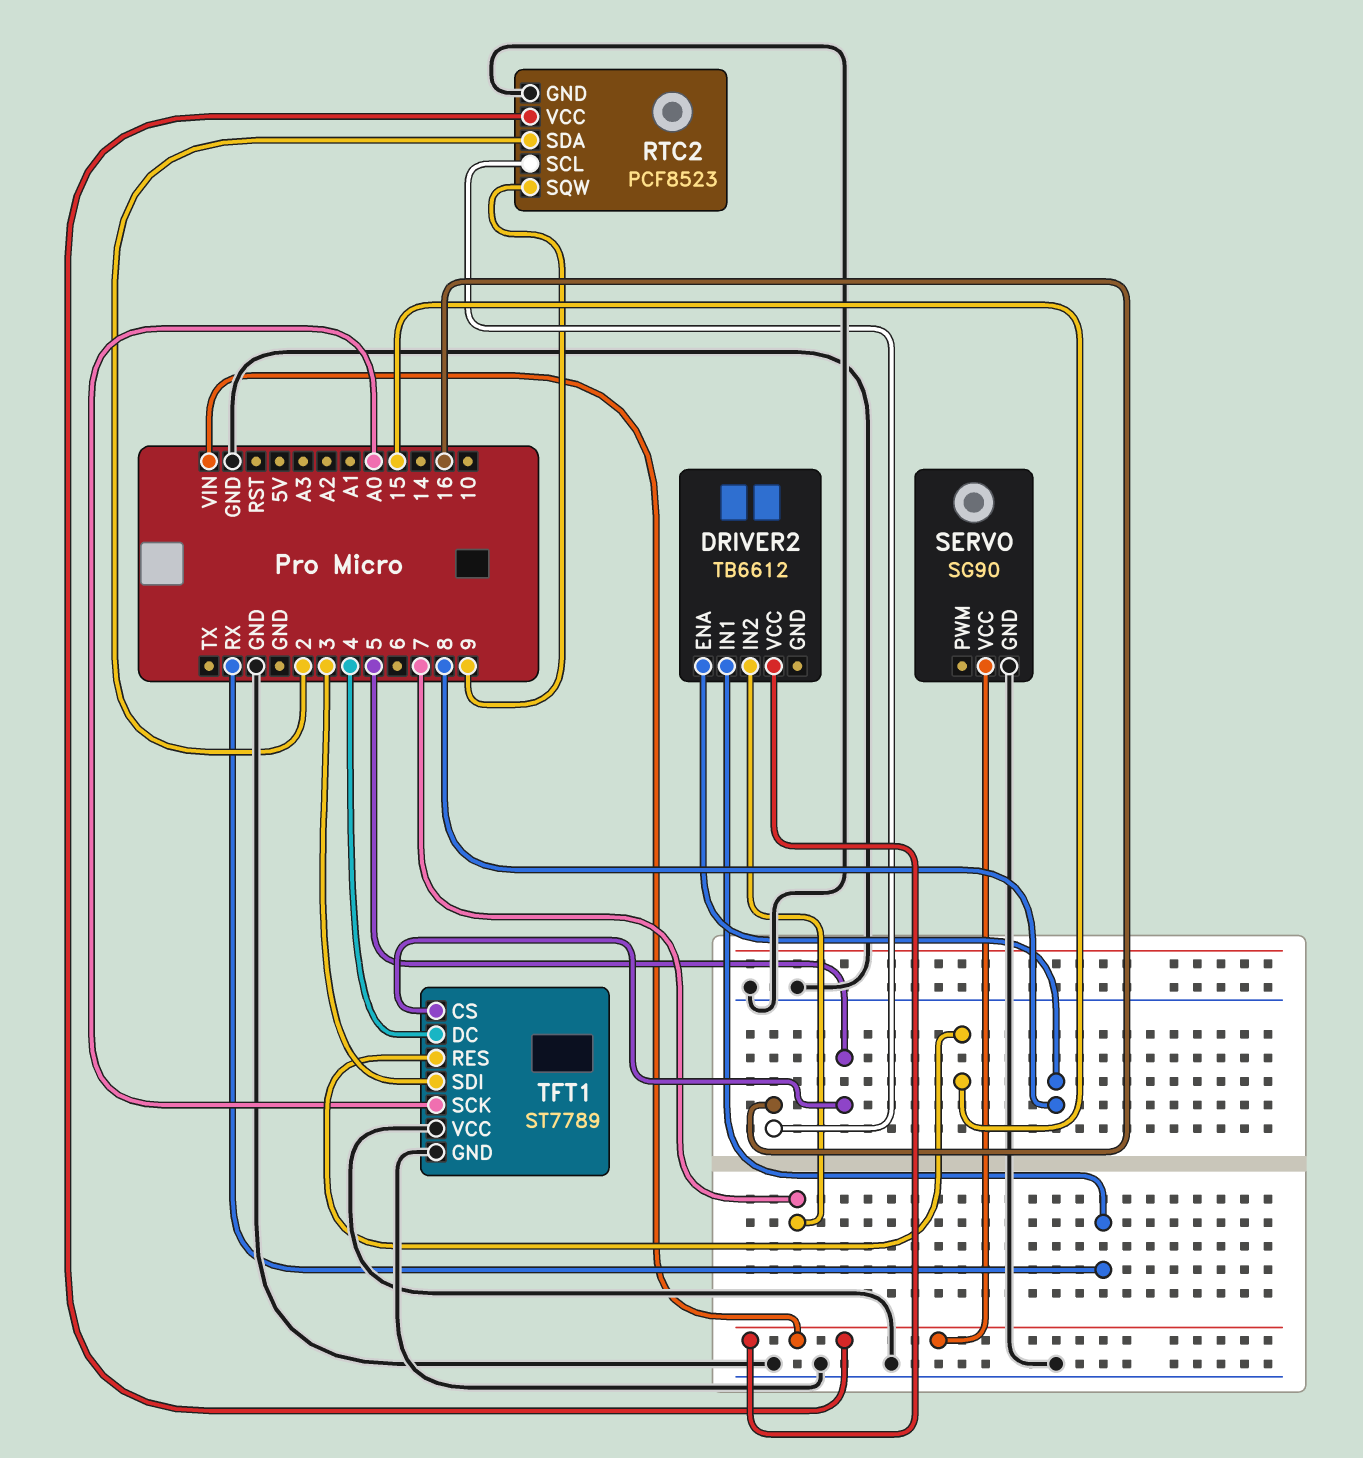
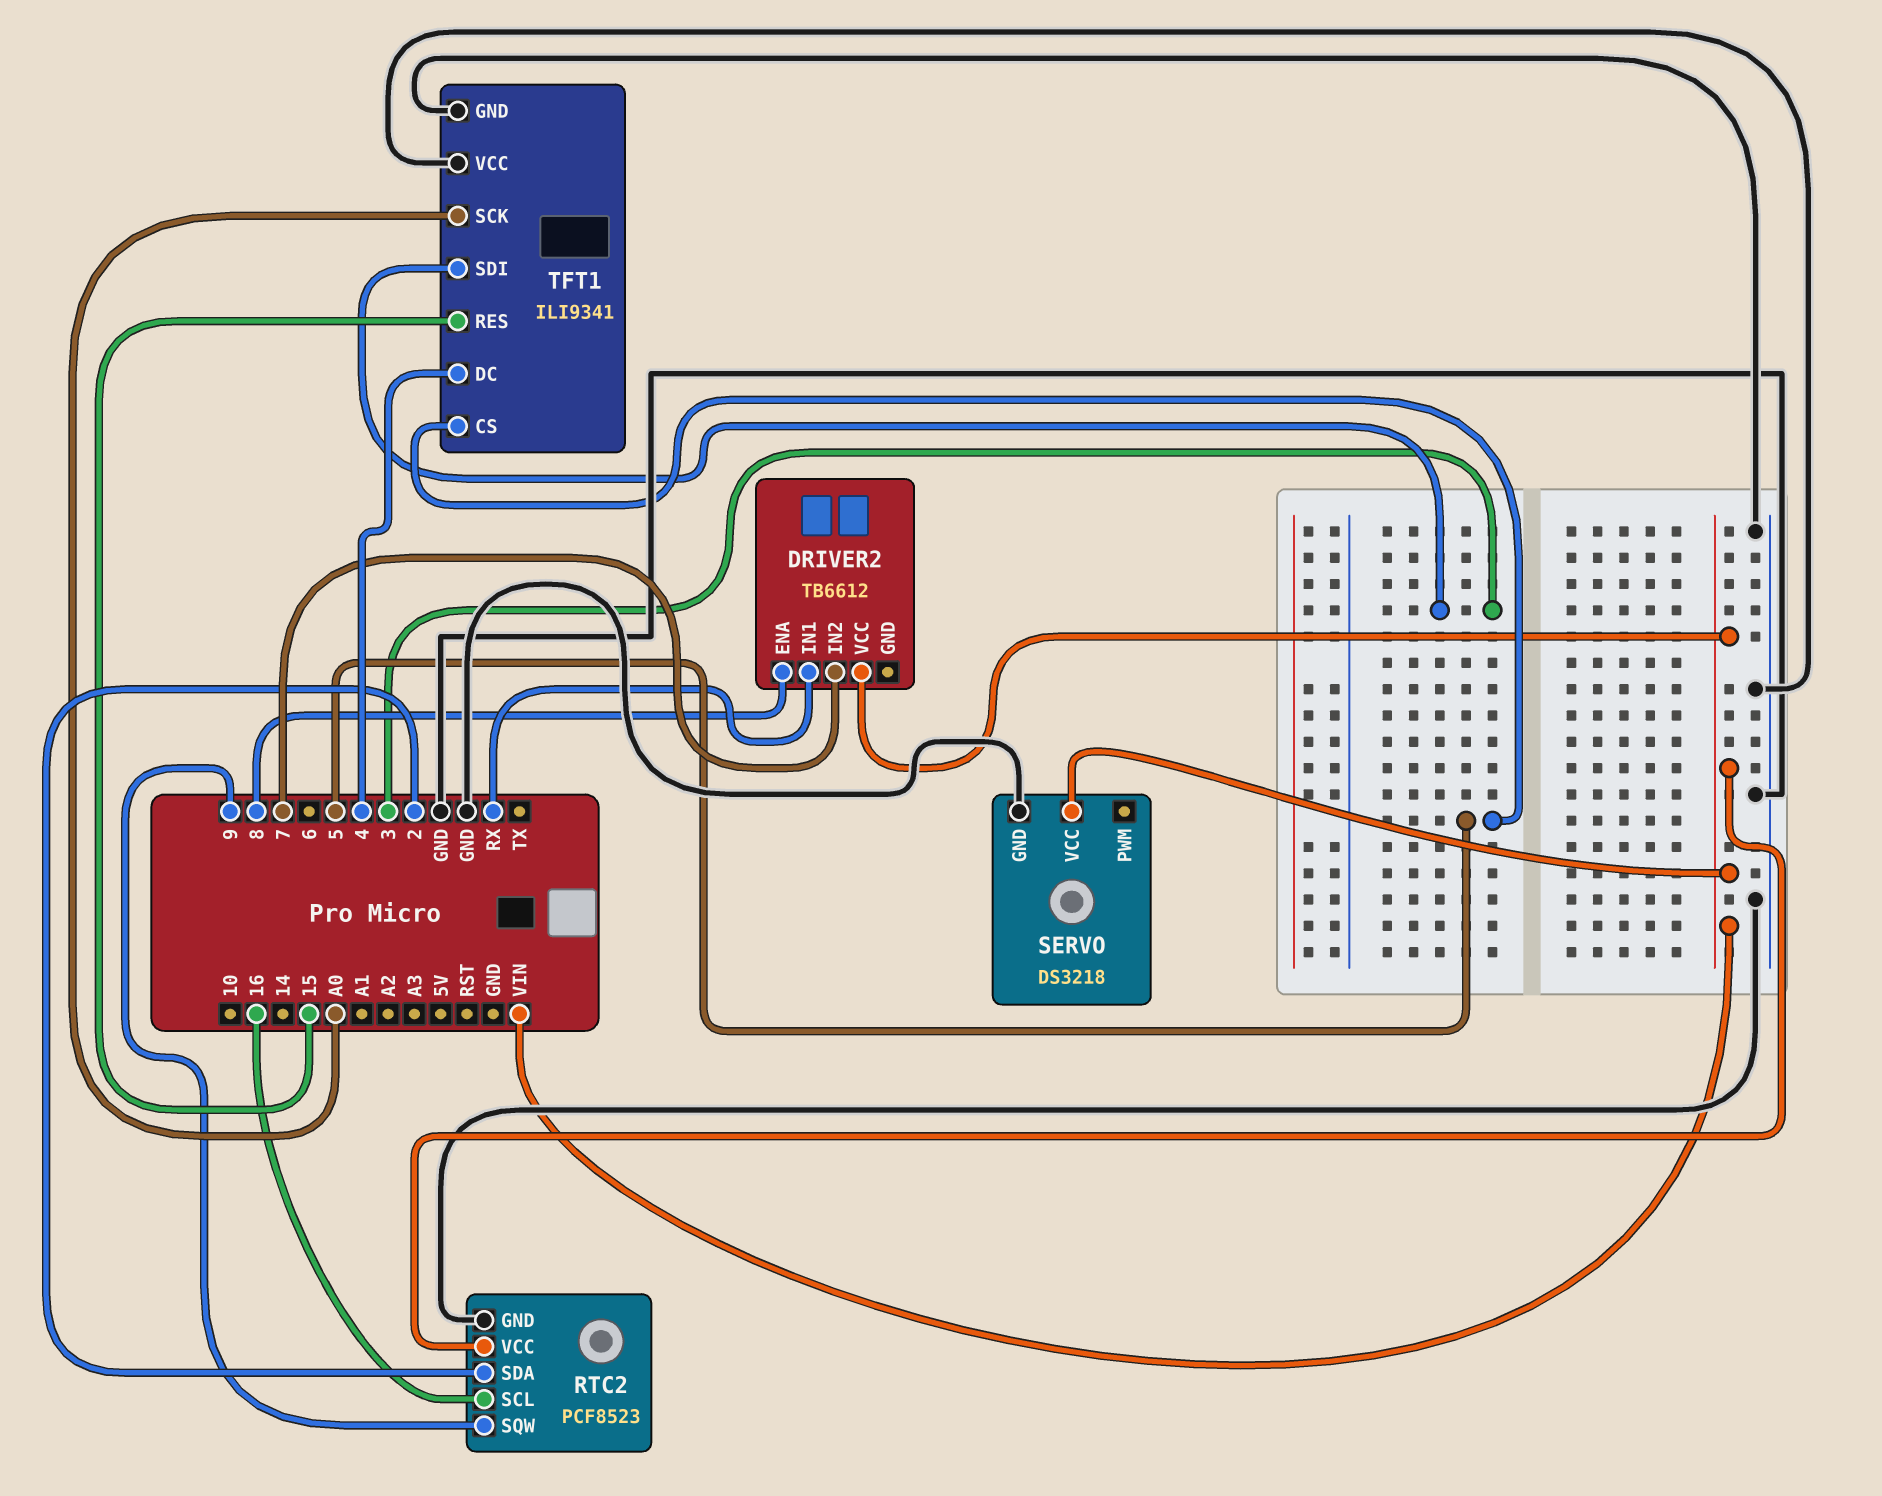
SERVO: SG90 -> DS3218
TFT1: ST7789 -> ILI9341

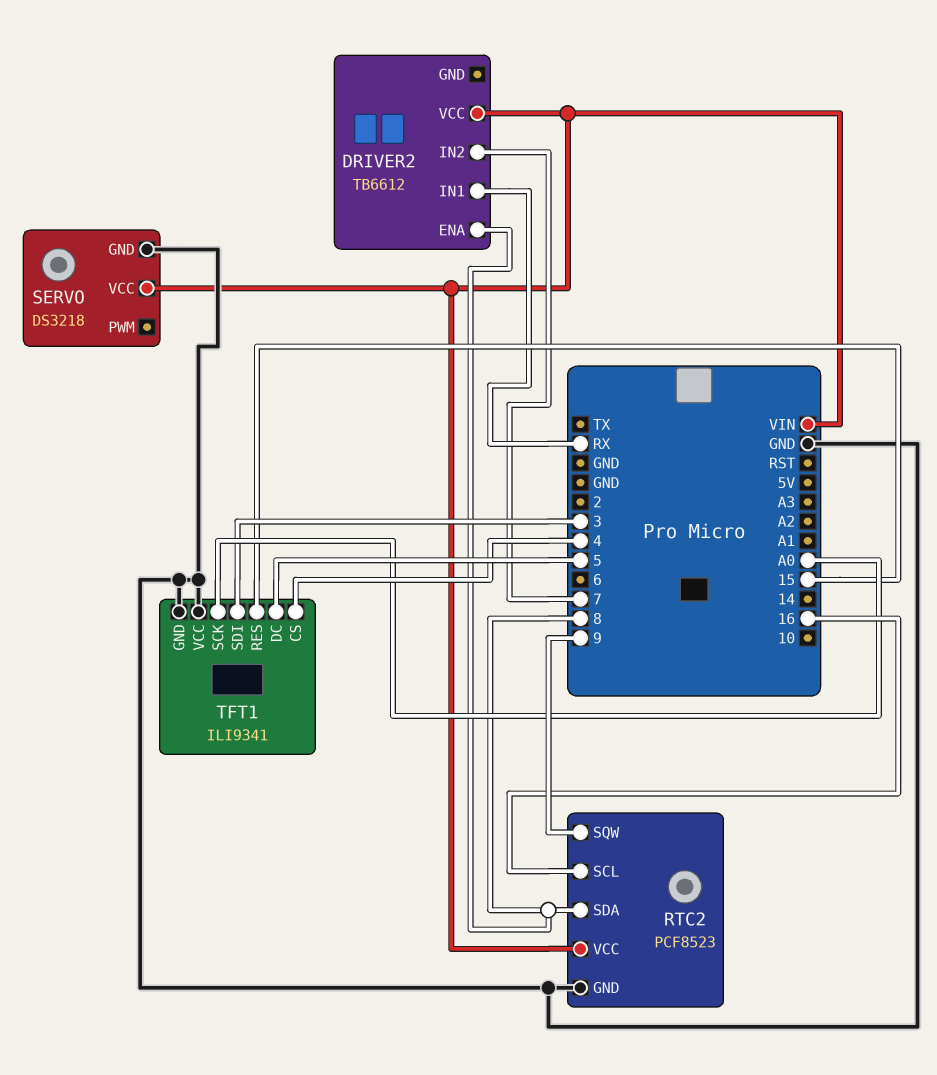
RTC2 pin SDA: 2 -> 8
TFT1 pin CS: 5 -> 4
TFT1 pin DC: 4 -> 5

